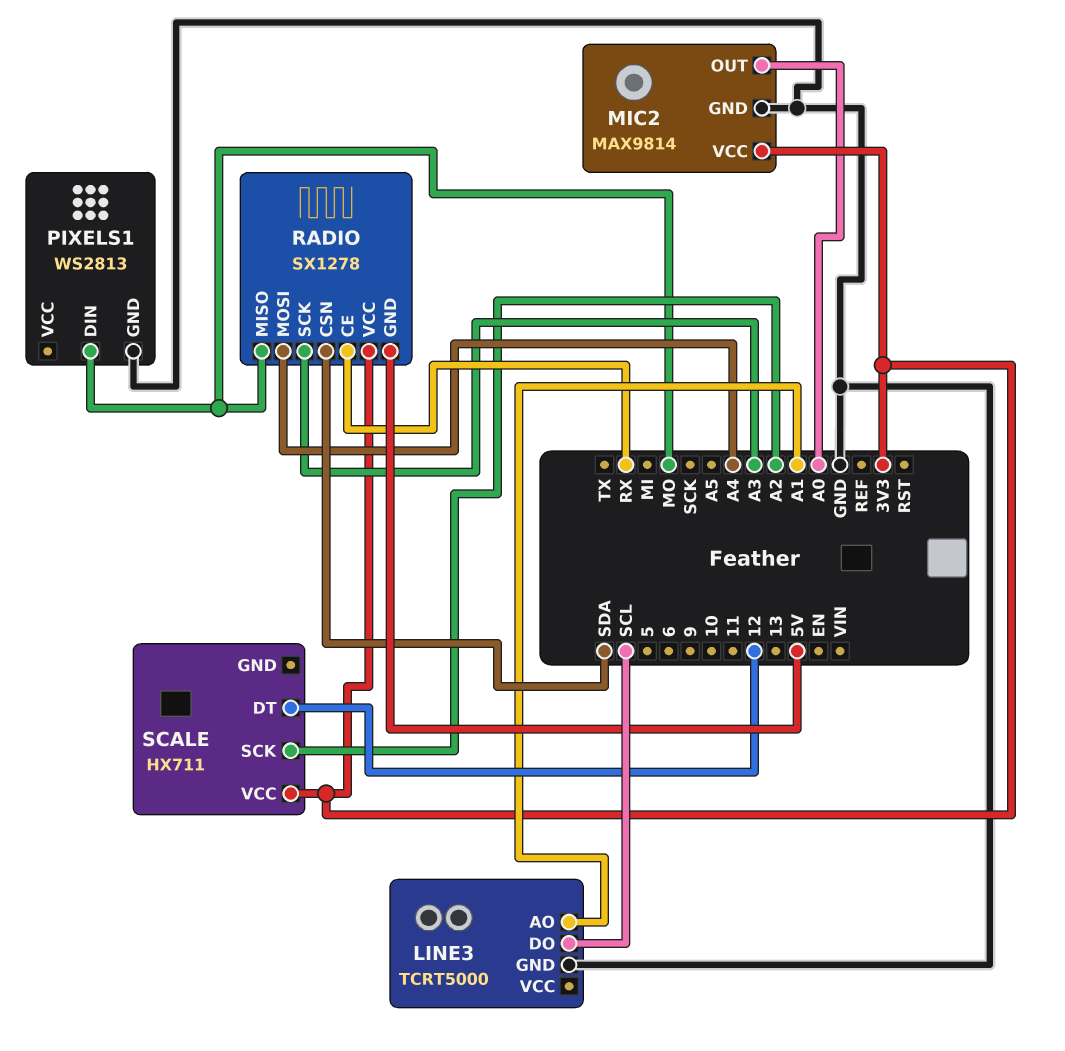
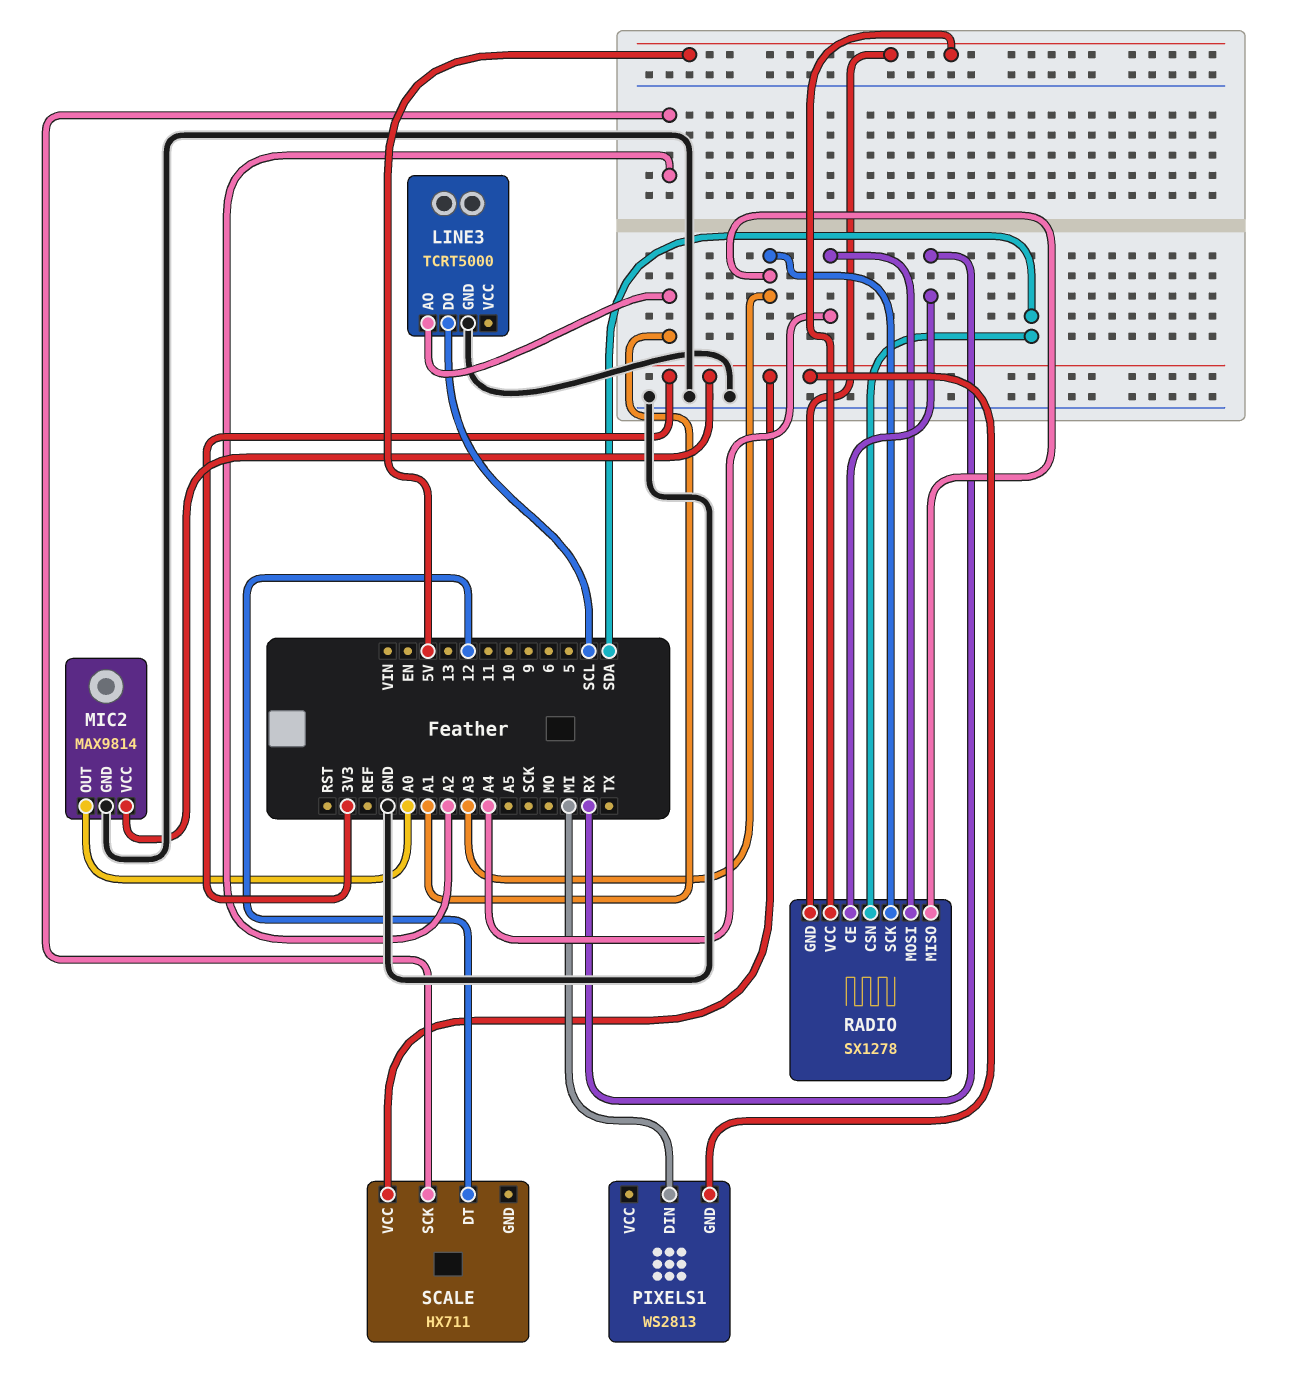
PIXELS1 pin DIN: MO -> MI
PIXELS1 pin GND: GND -> 3V3
RADIO pin MISO: MO -> A3
RADIO pin VCC: 3V3 -> 5V

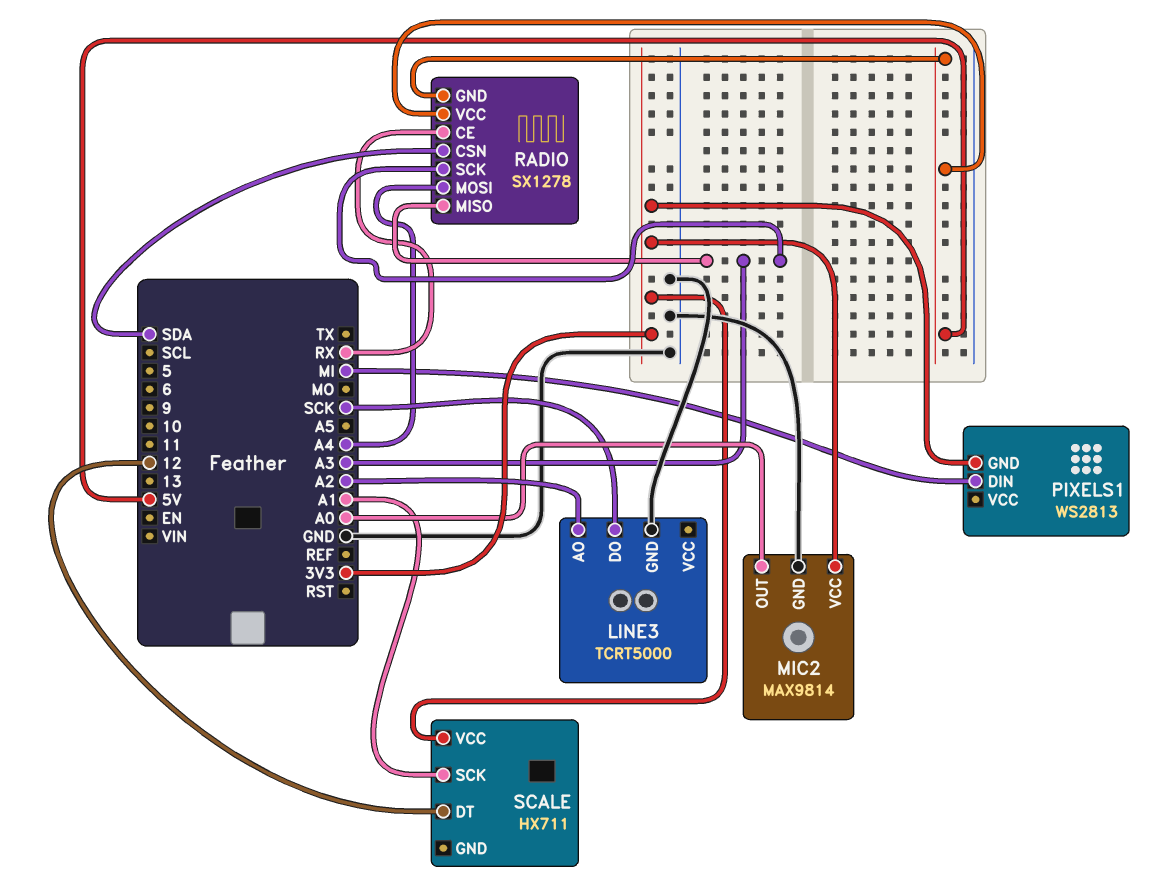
LINE3 pin AO: A1 -> A2
LINE3 pin DO: SCL -> SCK
SCALE pin SCK: A2 -> A1

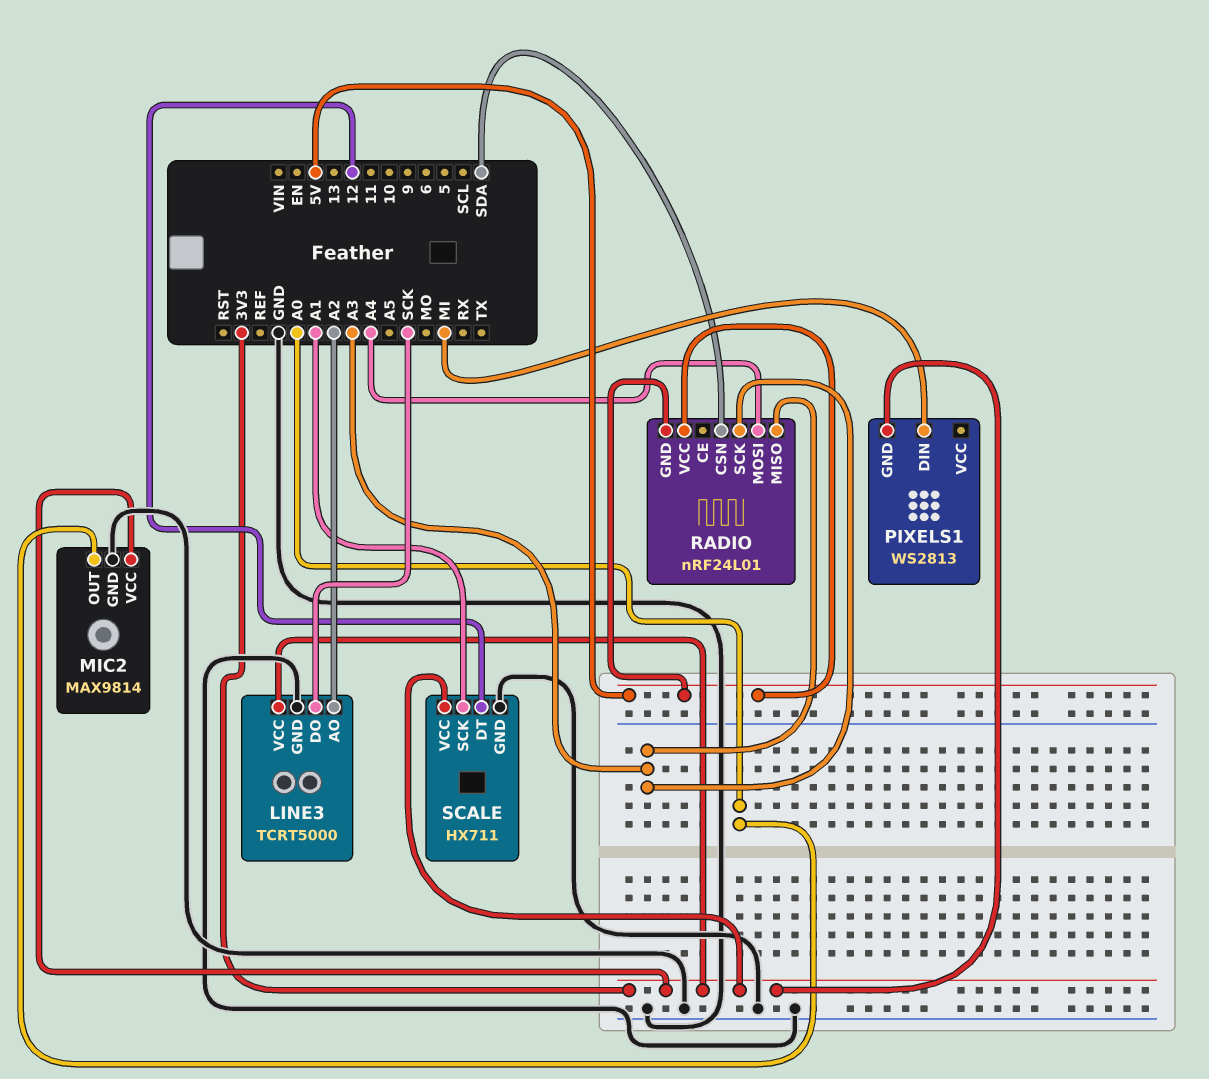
LINE3 pin VCC: none -> 3V3
RADIO: SX1278 -> nRF24L01
RADIO pin CE: RX -> none
SCALE pin GND: none -> GND

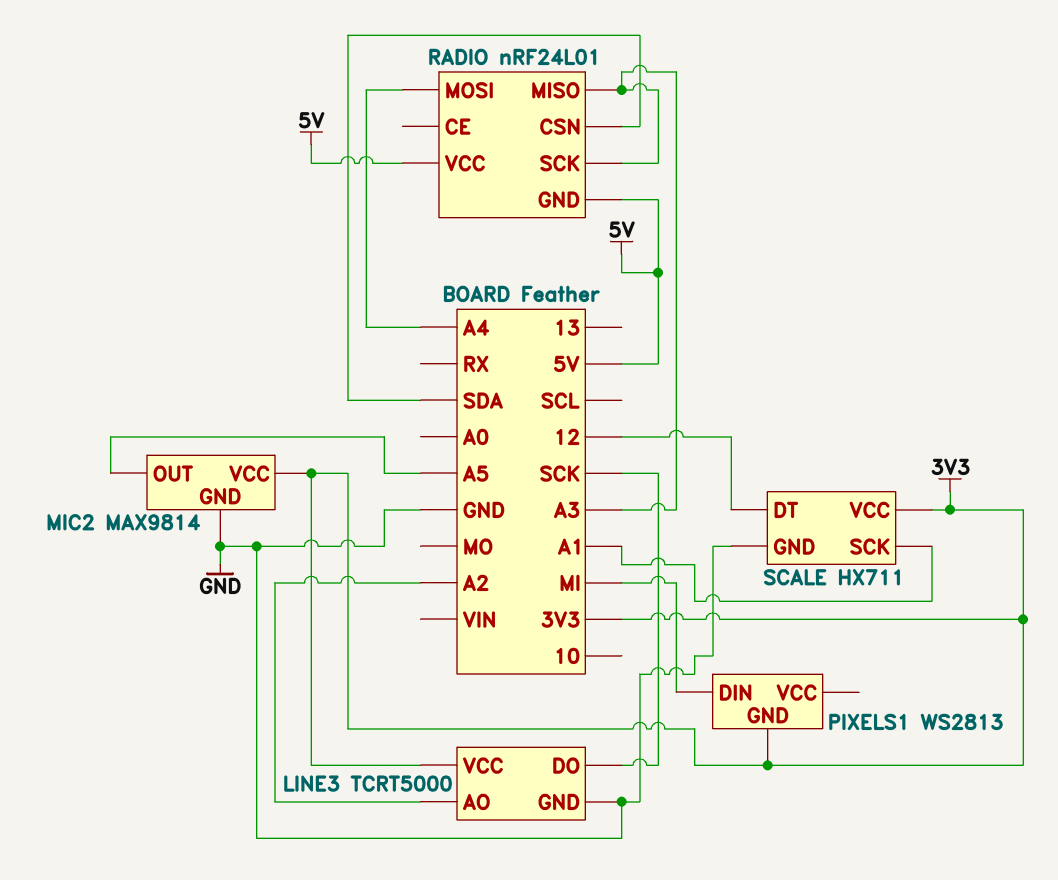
MIC2 pin OUT: A0 -> A5

